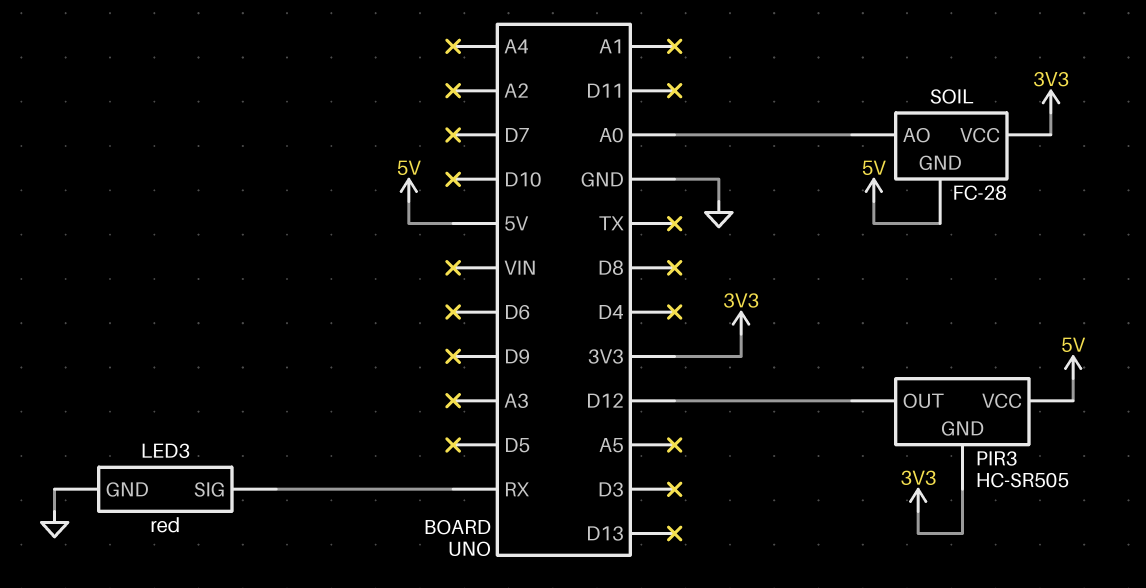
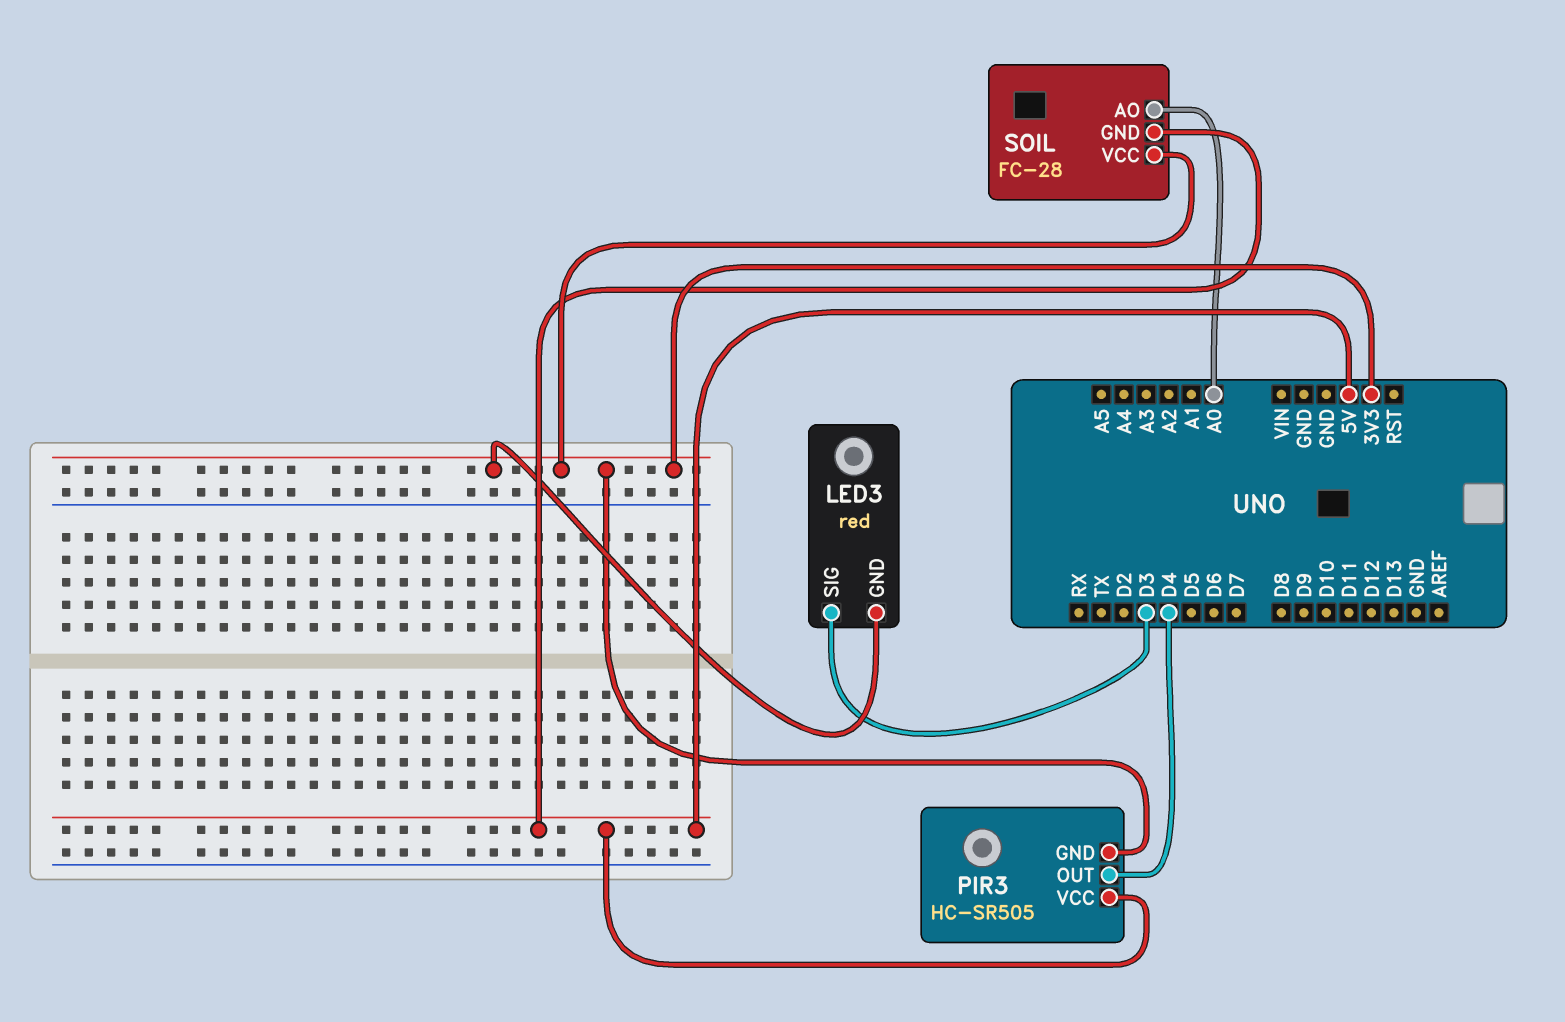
LED3 pin GND: GND -> 3V3
LED3 pin SIG: RX -> D3
PIR3 pin OUT: D12 -> D4

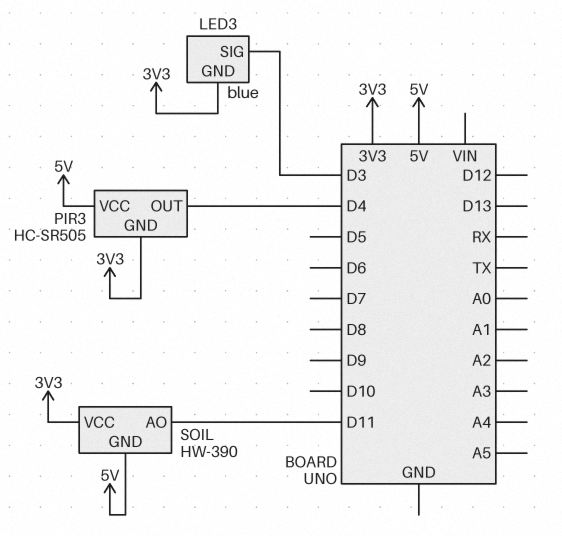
LED3: red -> blue
SOIL: FC-28 -> HW-390
SOIL pin AO: A0 -> D11

